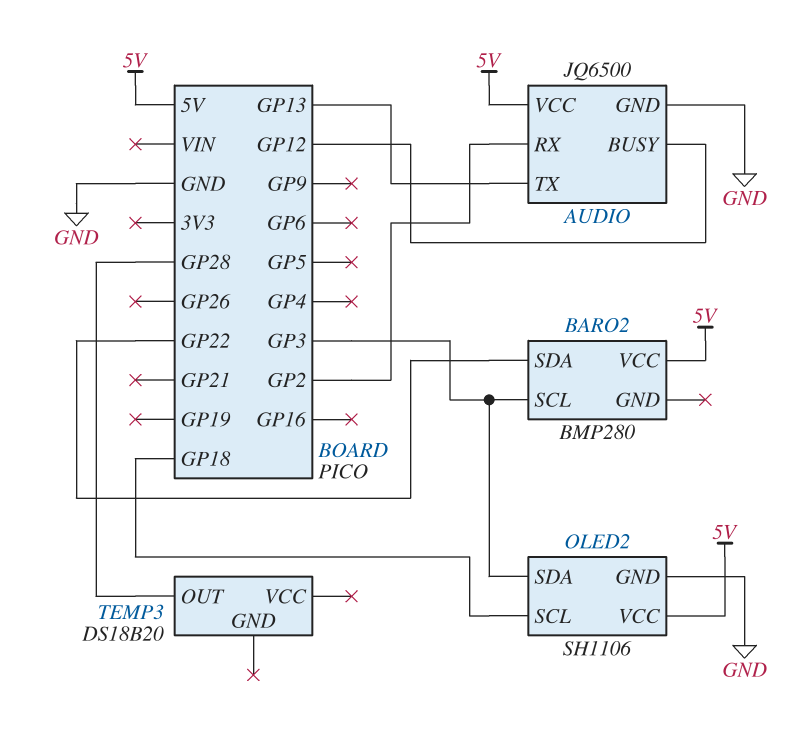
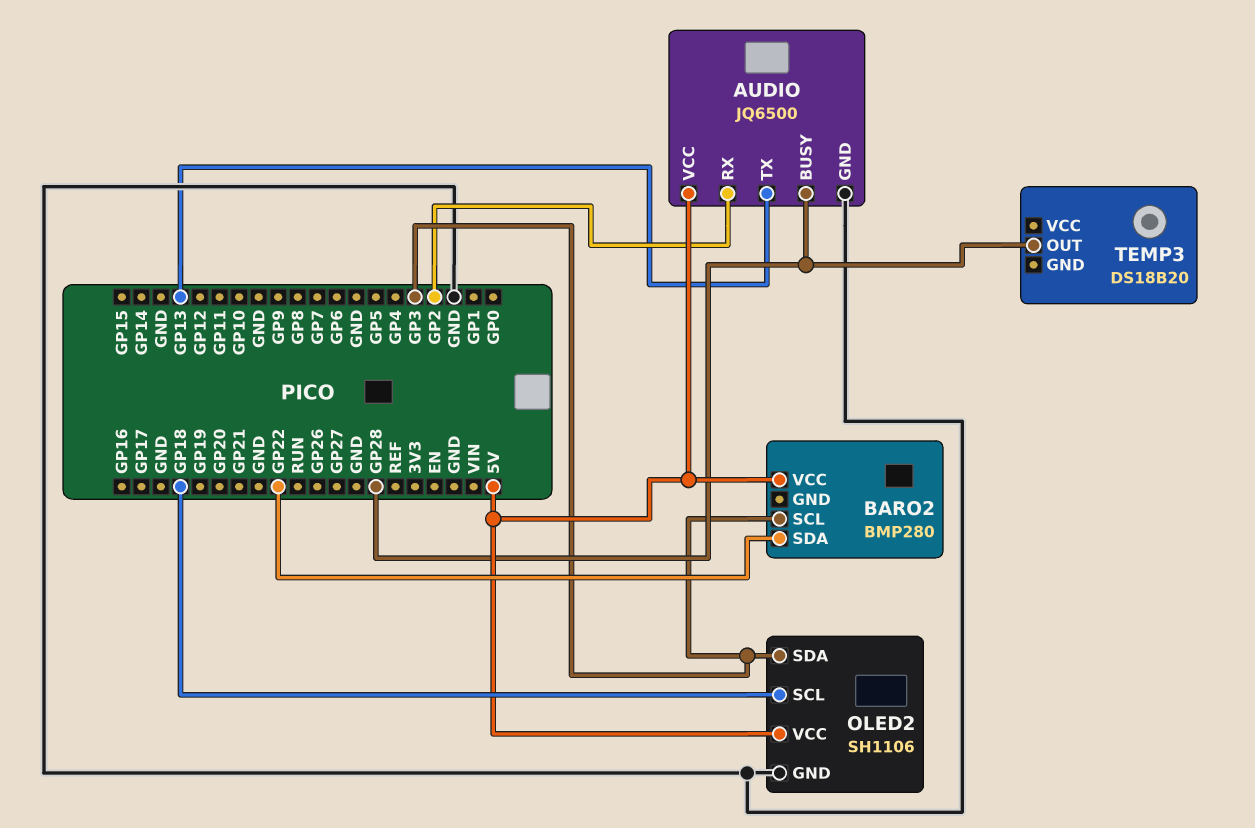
AUDIO pin BUSY: GP12 -> GP28

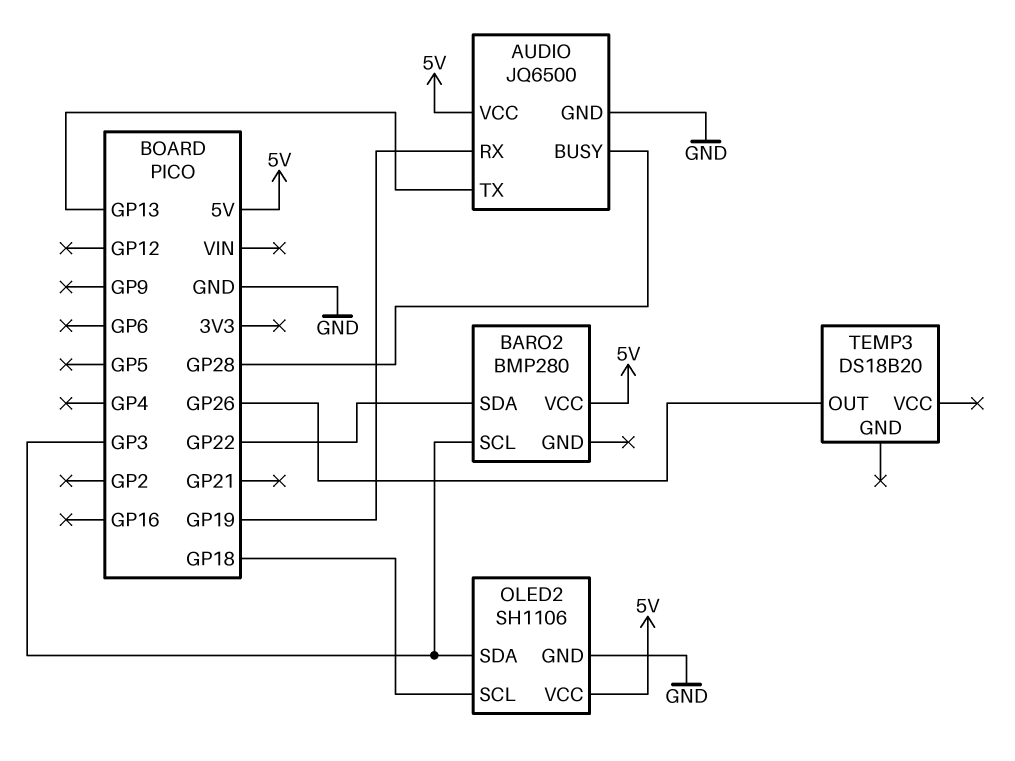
AUDIO pin RX: GP2 -> GP19
TEMP3 pin OUT: GP28 -> GP26

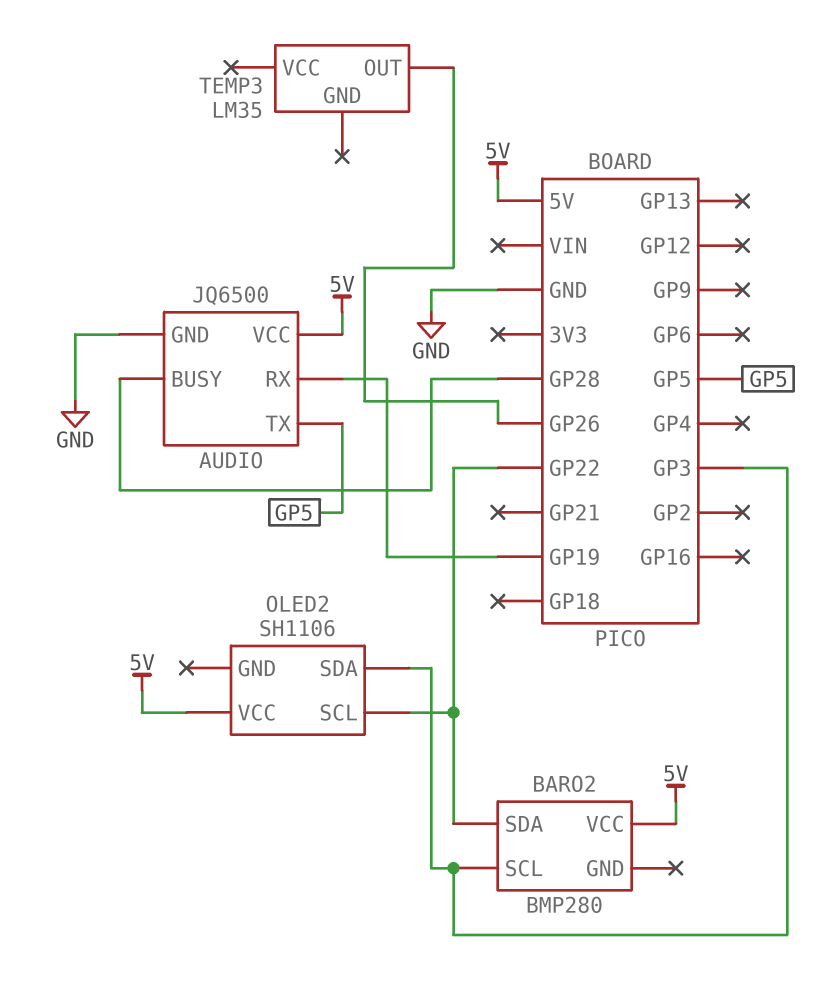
AUDIO pin TX: GP13 -> GP5
OLED2 pin GND: GND -> none
OLED2 pin SCL: GP18 -> GP22
TEMP3: DS18B20 -> LM35

